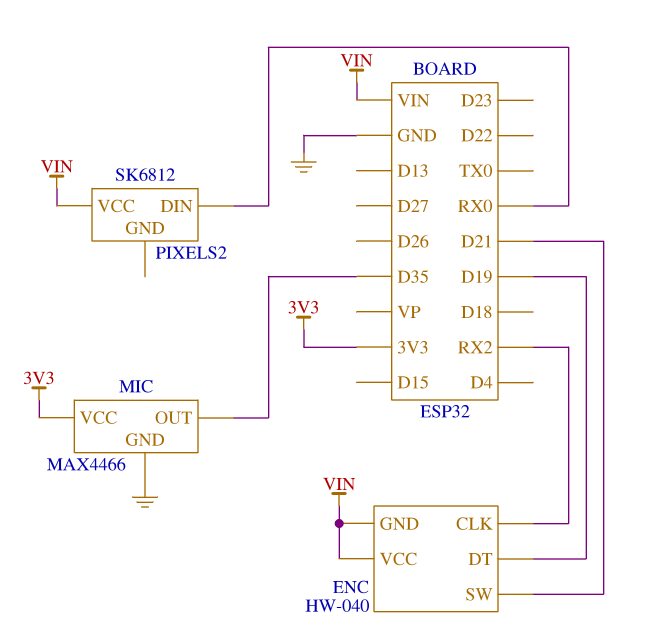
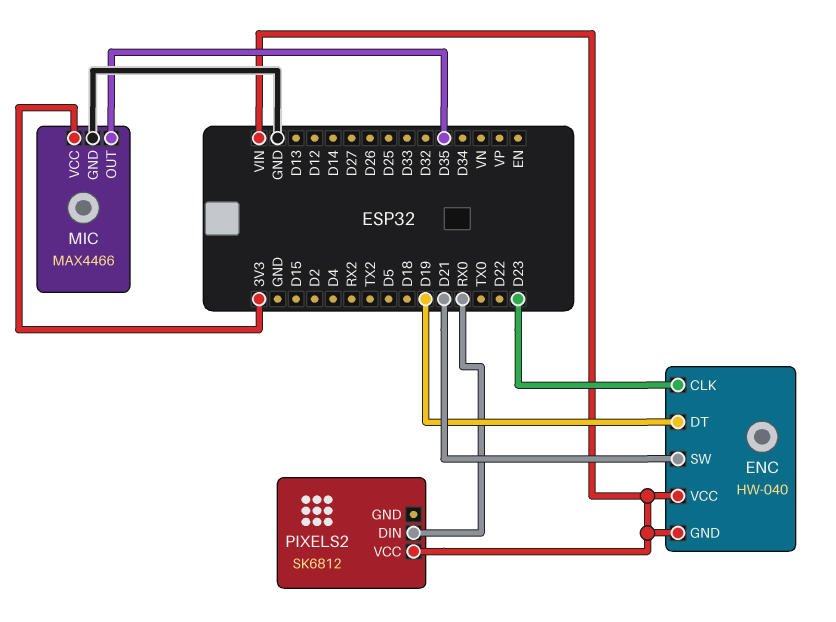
ENC pin CLK: RX2 -> D23

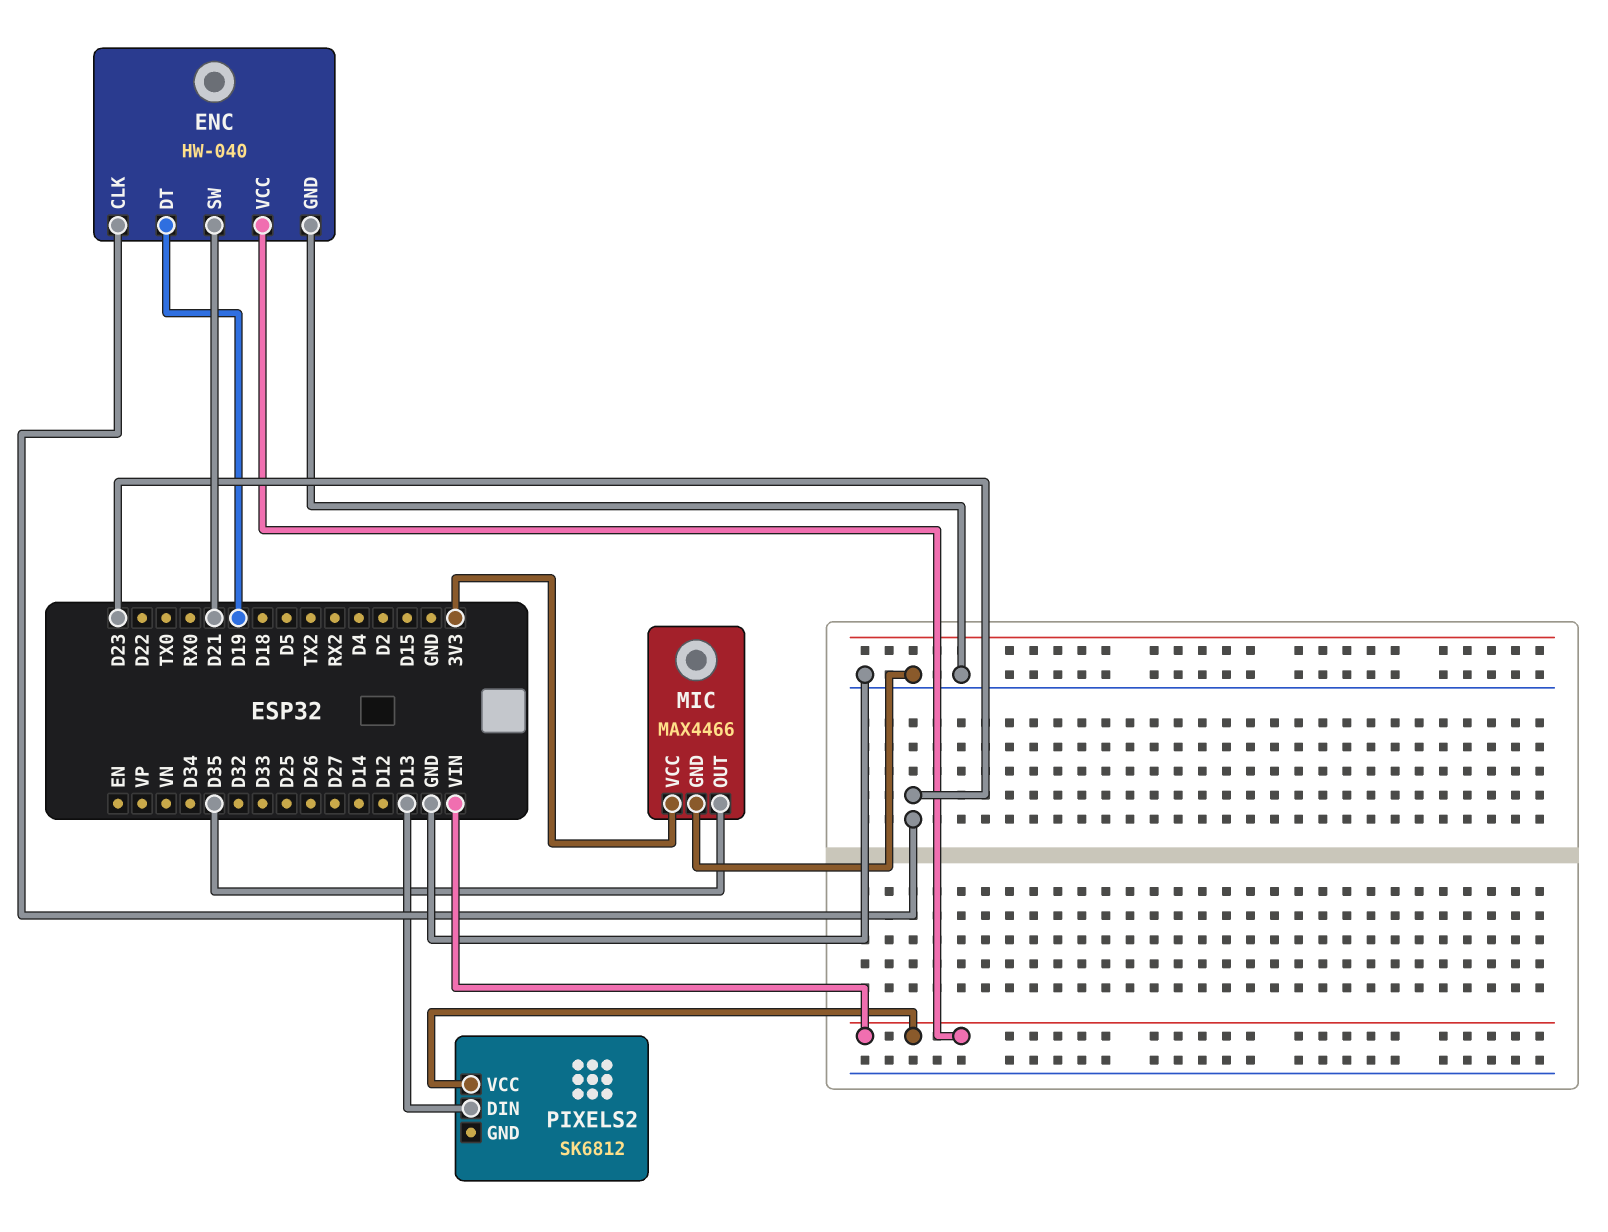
ENC pin GND: VIN -> GND
PIXELS2 pin DIN: RX0 -> D13

